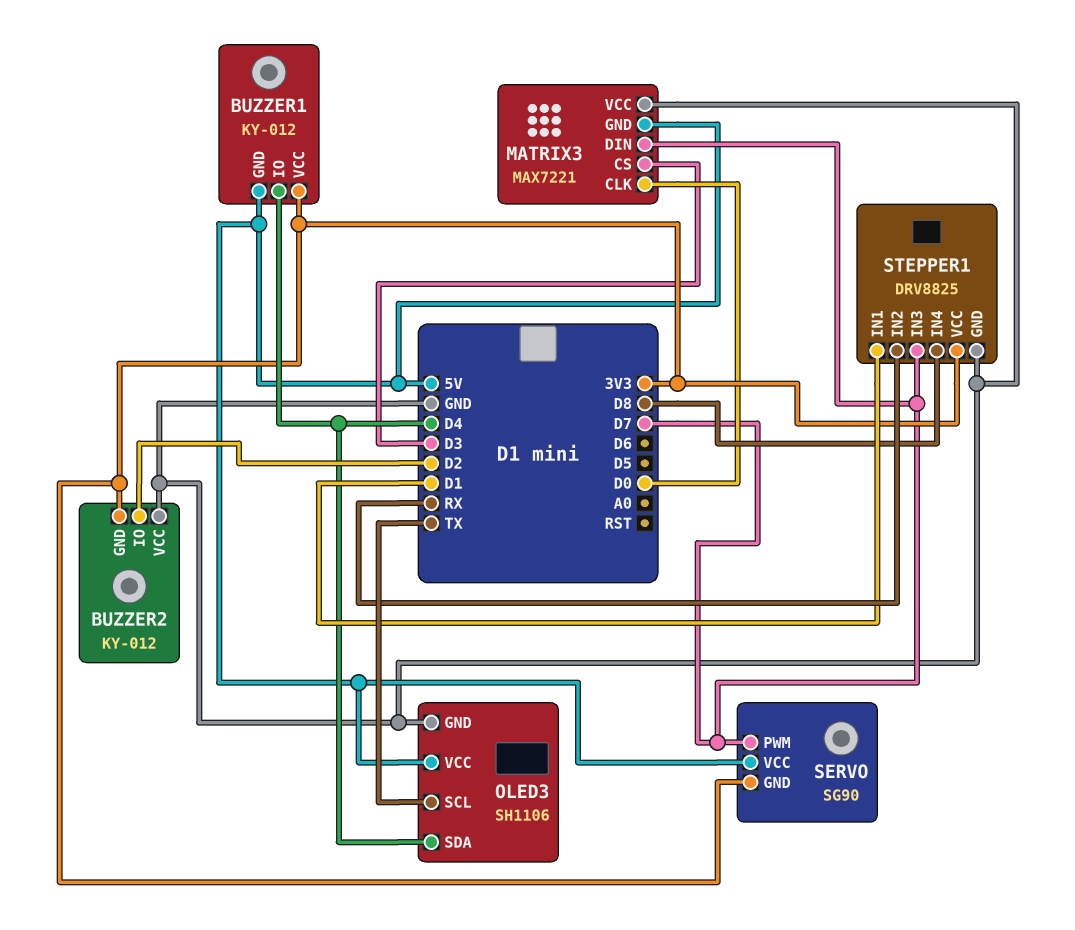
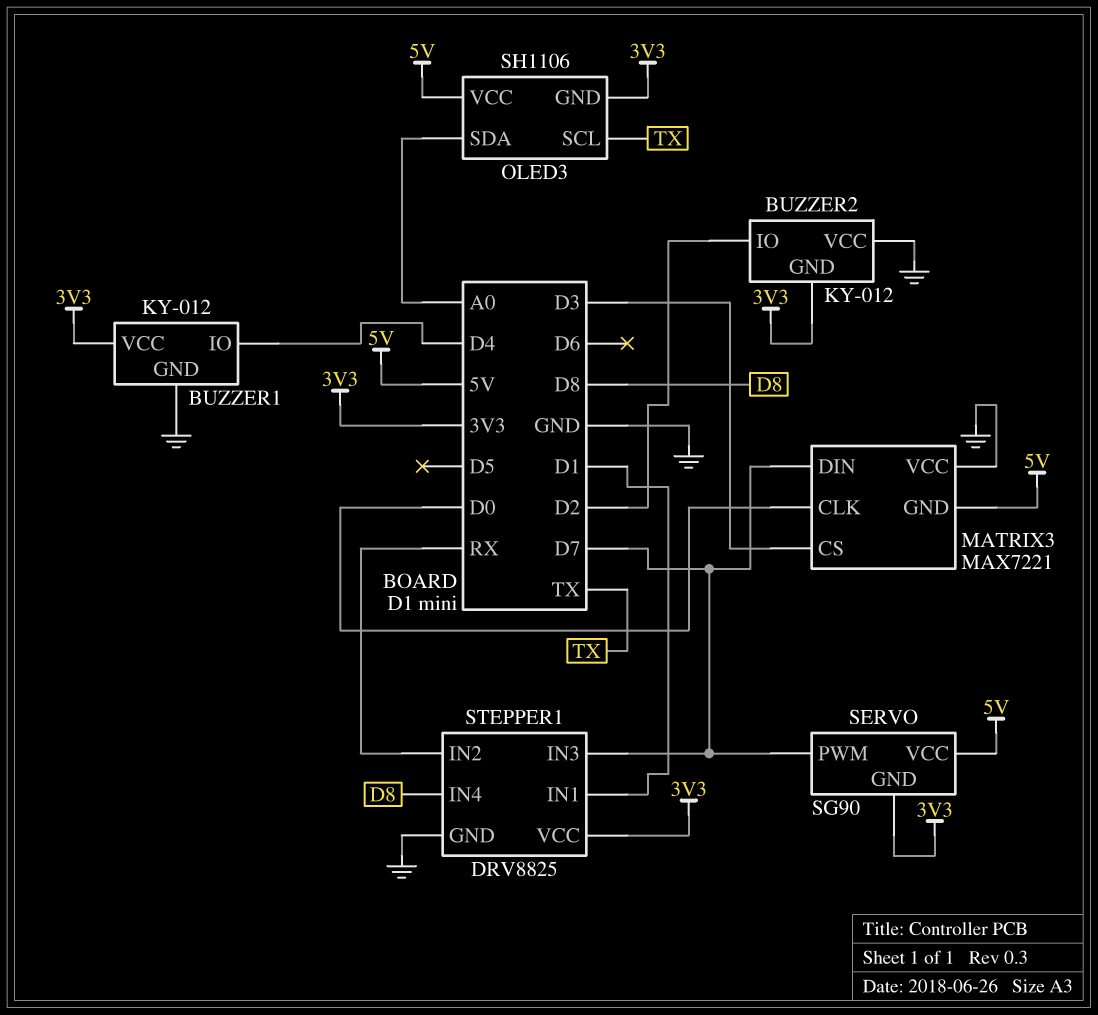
BUZZER1 pin GND: 5V -> GND
OLED3 pin GND: GND -> 3V3
OLED3 pin SDA: D4 -> A0

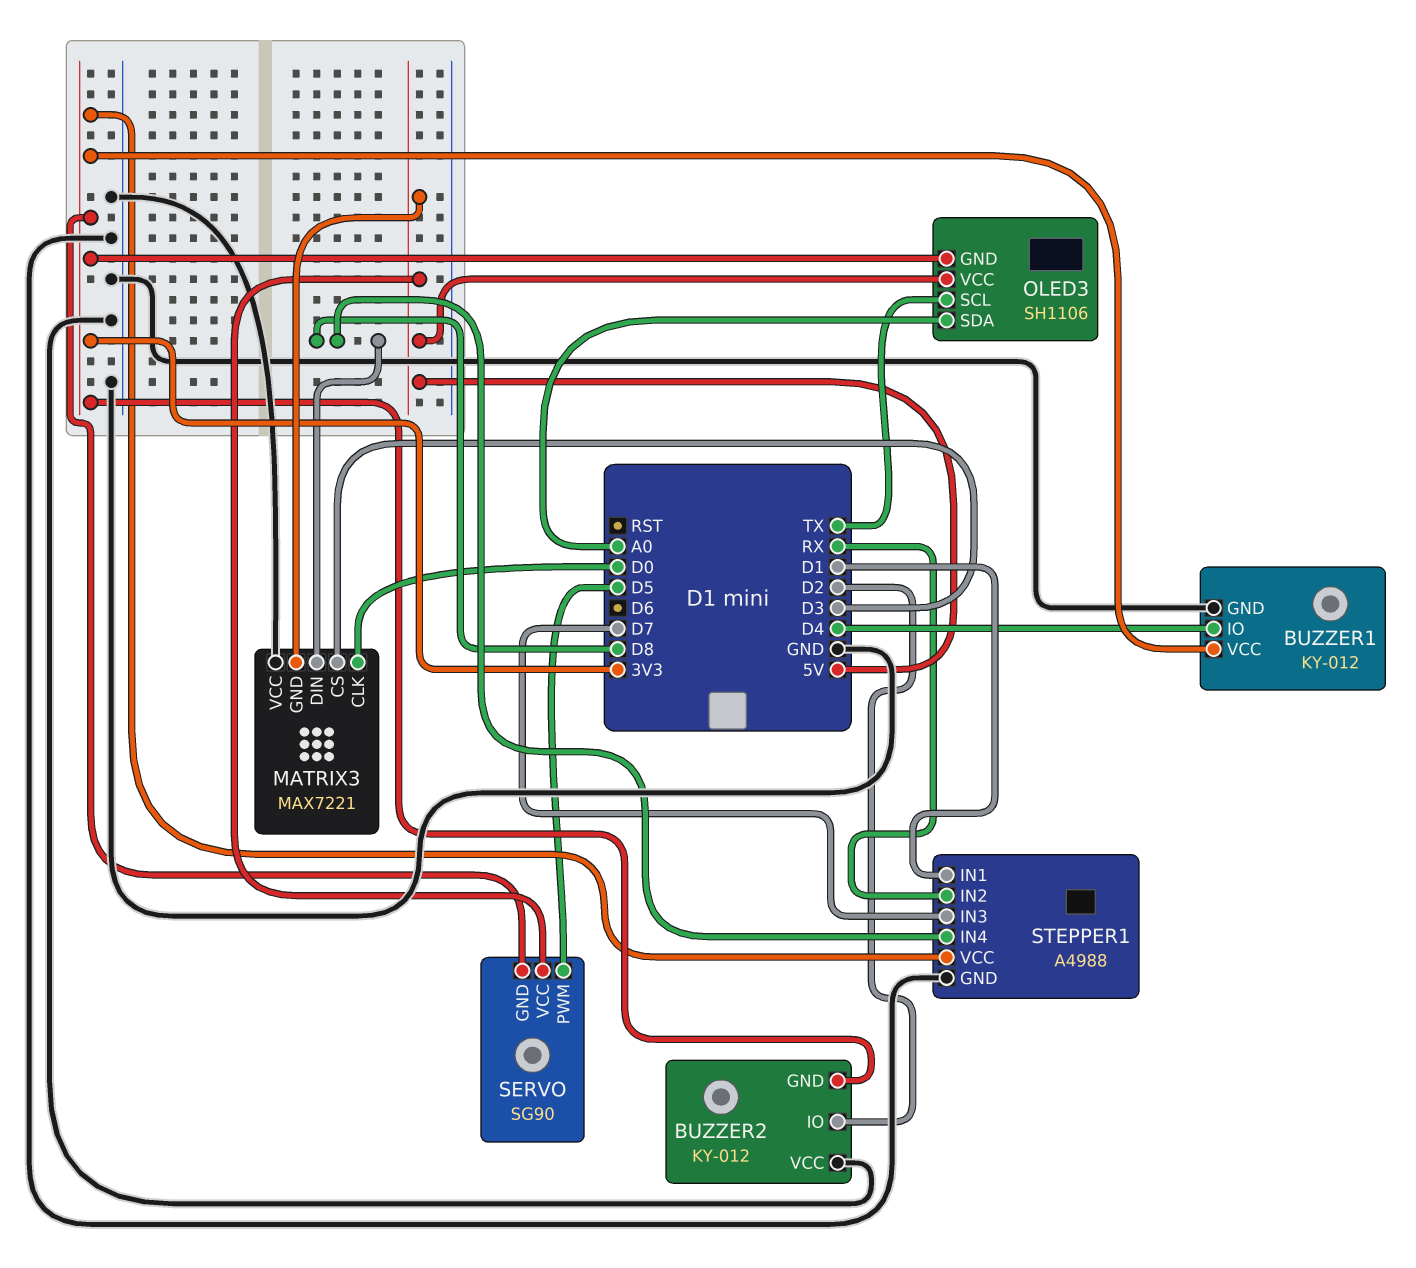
MATRIX3 pin DIN: D7 -> D8
SERVO pin PWM: D7 -> D5
STEPPER1: DRV8825 -> A4988

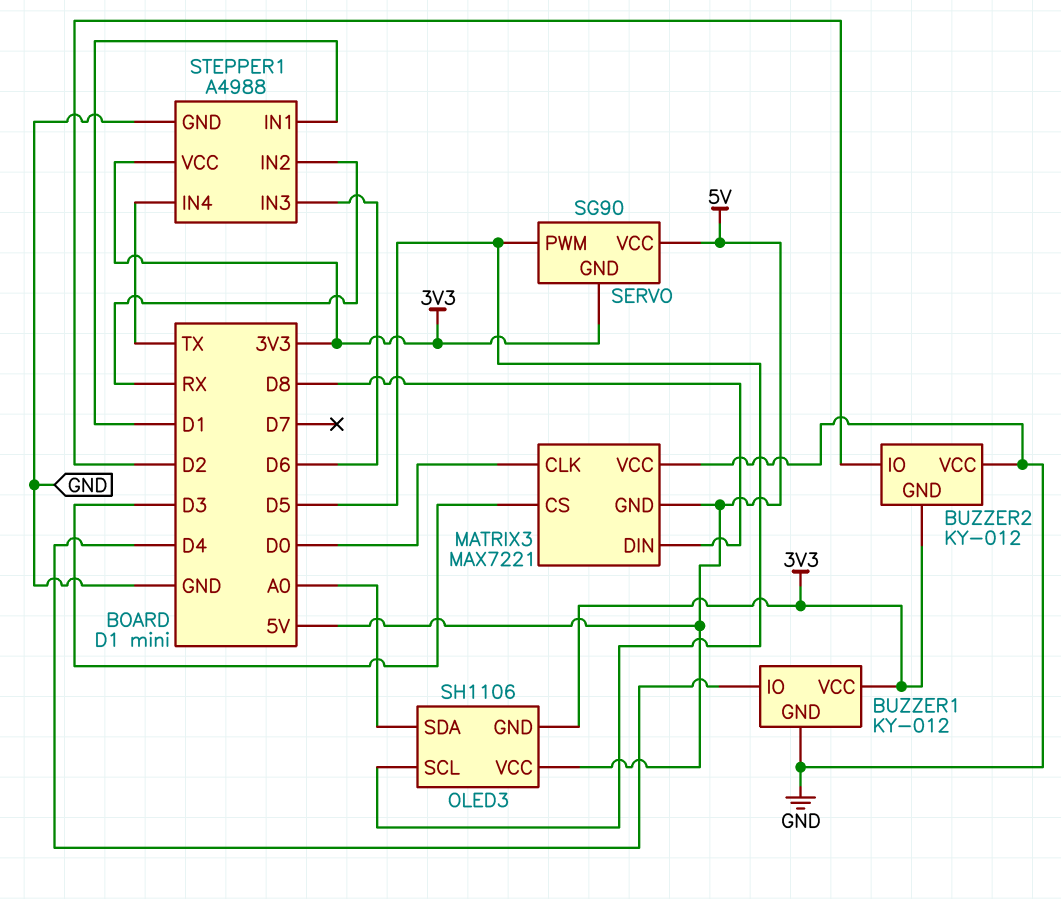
OLED3 pin SCL: TX -> D5
STEPPER1 pin IN3: D7 -> D6
STEPPER1 pin IN4: D8 -> TX

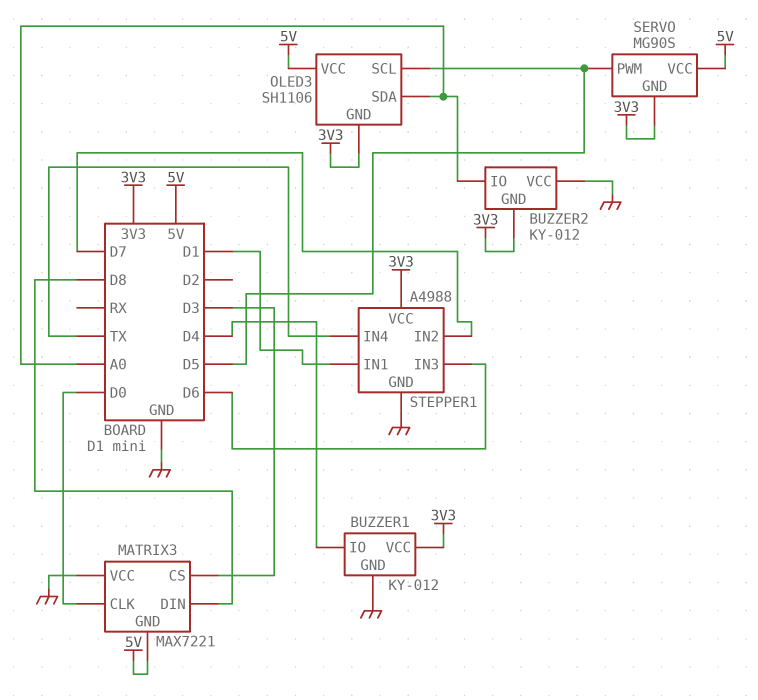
BUZZER2 pin IO: D2 -> A0
SERVO: SG90 -> MG90S
STEPPER1 pin IN2: RX -> D7

